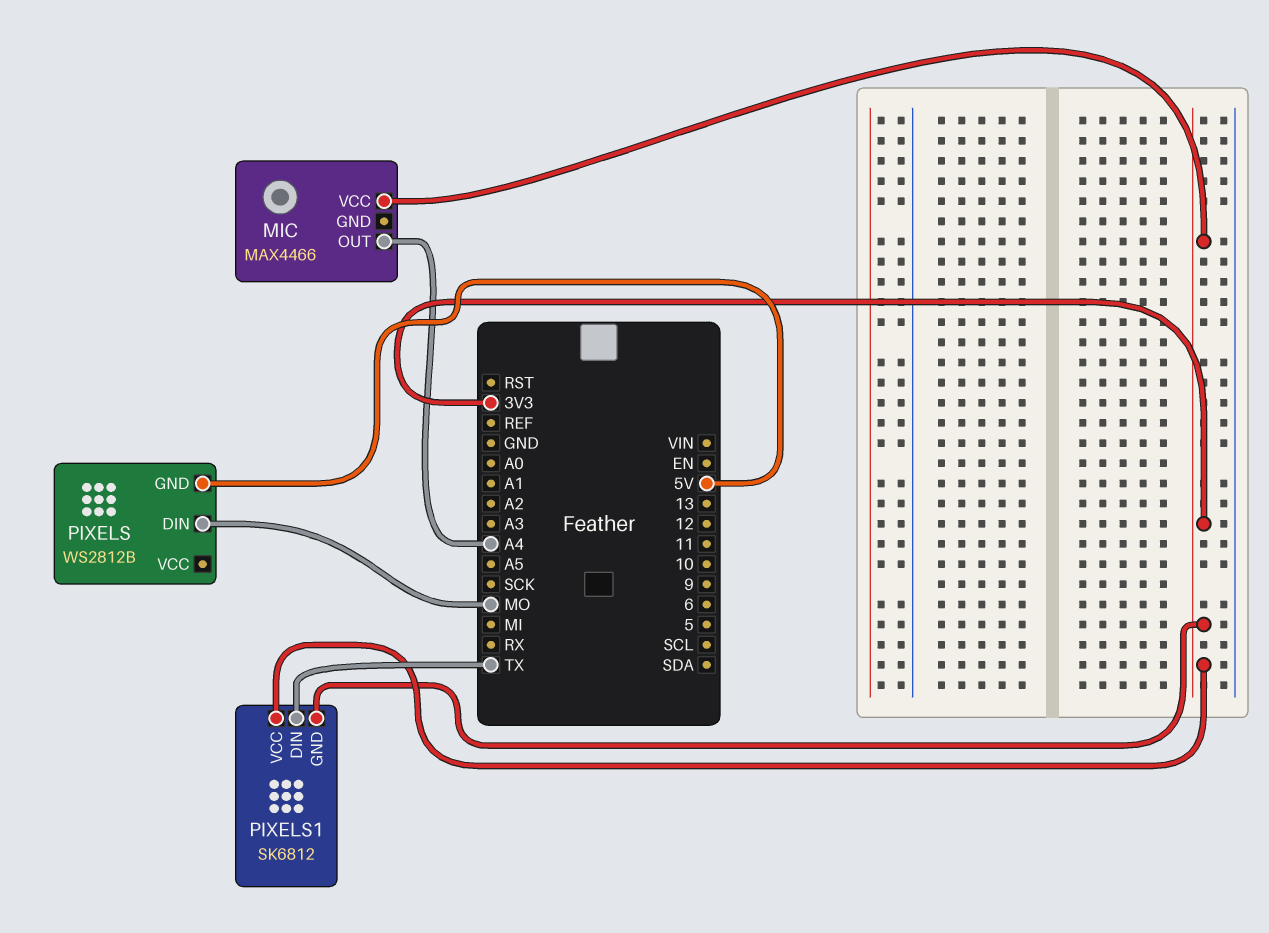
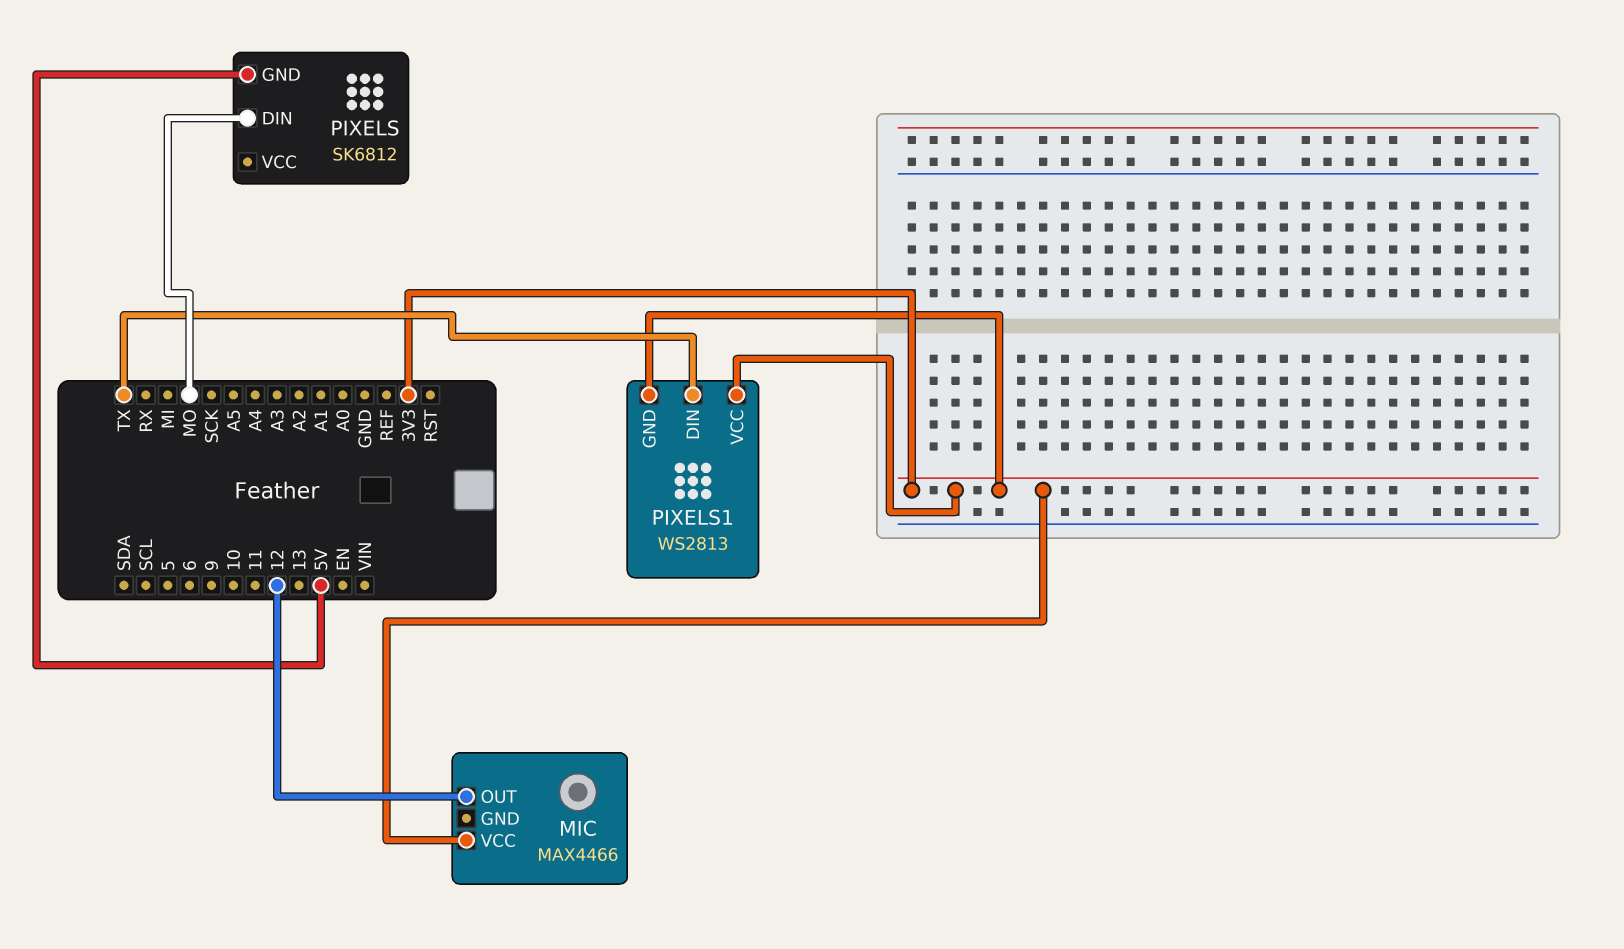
MIC pin OUT: A4 -> 12
PIXELS: WS2812B -> SK6812
PIXELS1: SK6812 -> WS2813

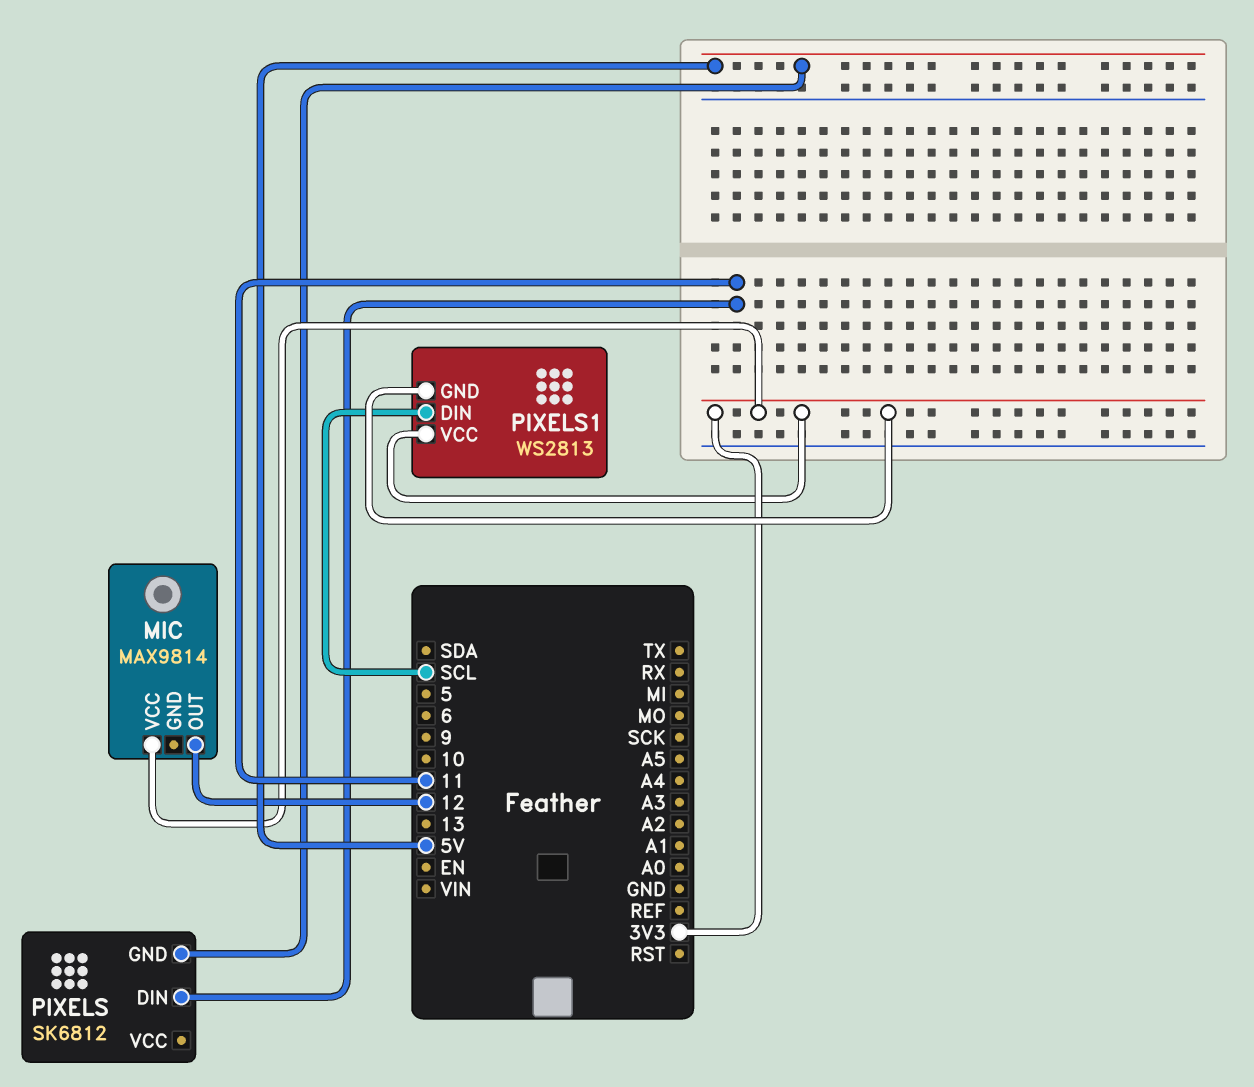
MIC: MAX4466 -> MAX9814
PIXELS pin DIN: MO -> 11
PIXELS1 pin DIN: TX -> SCL

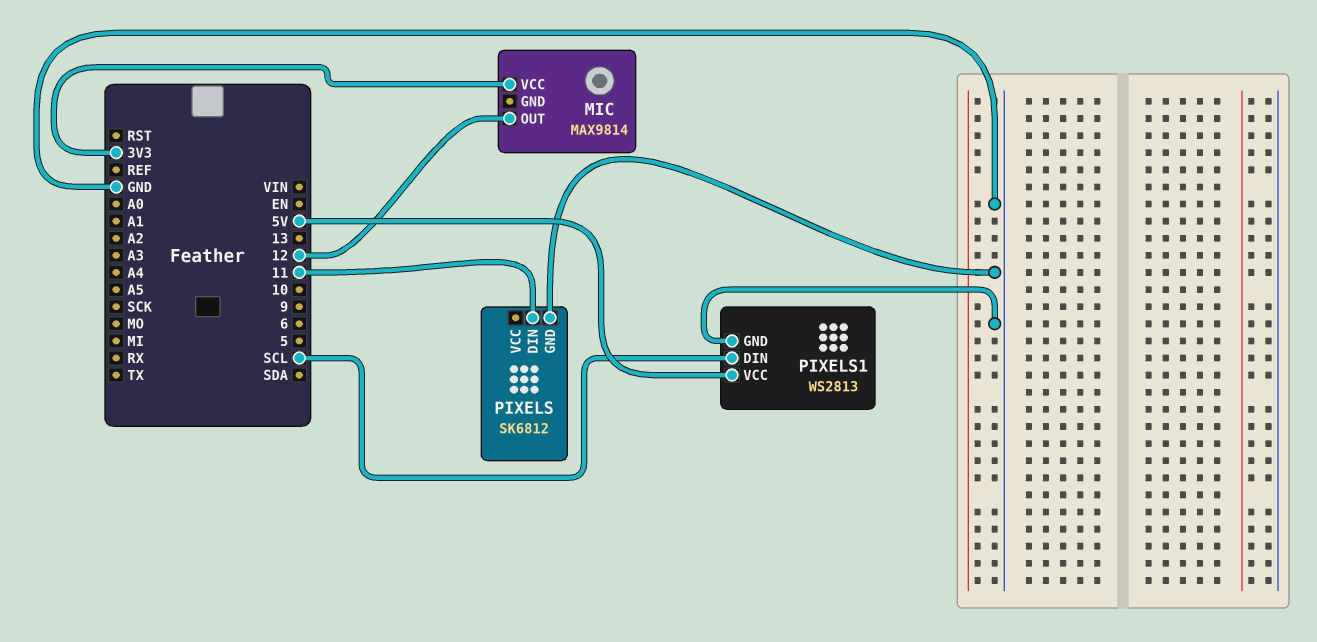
PIXELS pin GND: 5V -> GND
PIXELS1 pin GND: 3V3 -> GND
PIXELS1 pin VCC: 3V3 -> 5V

